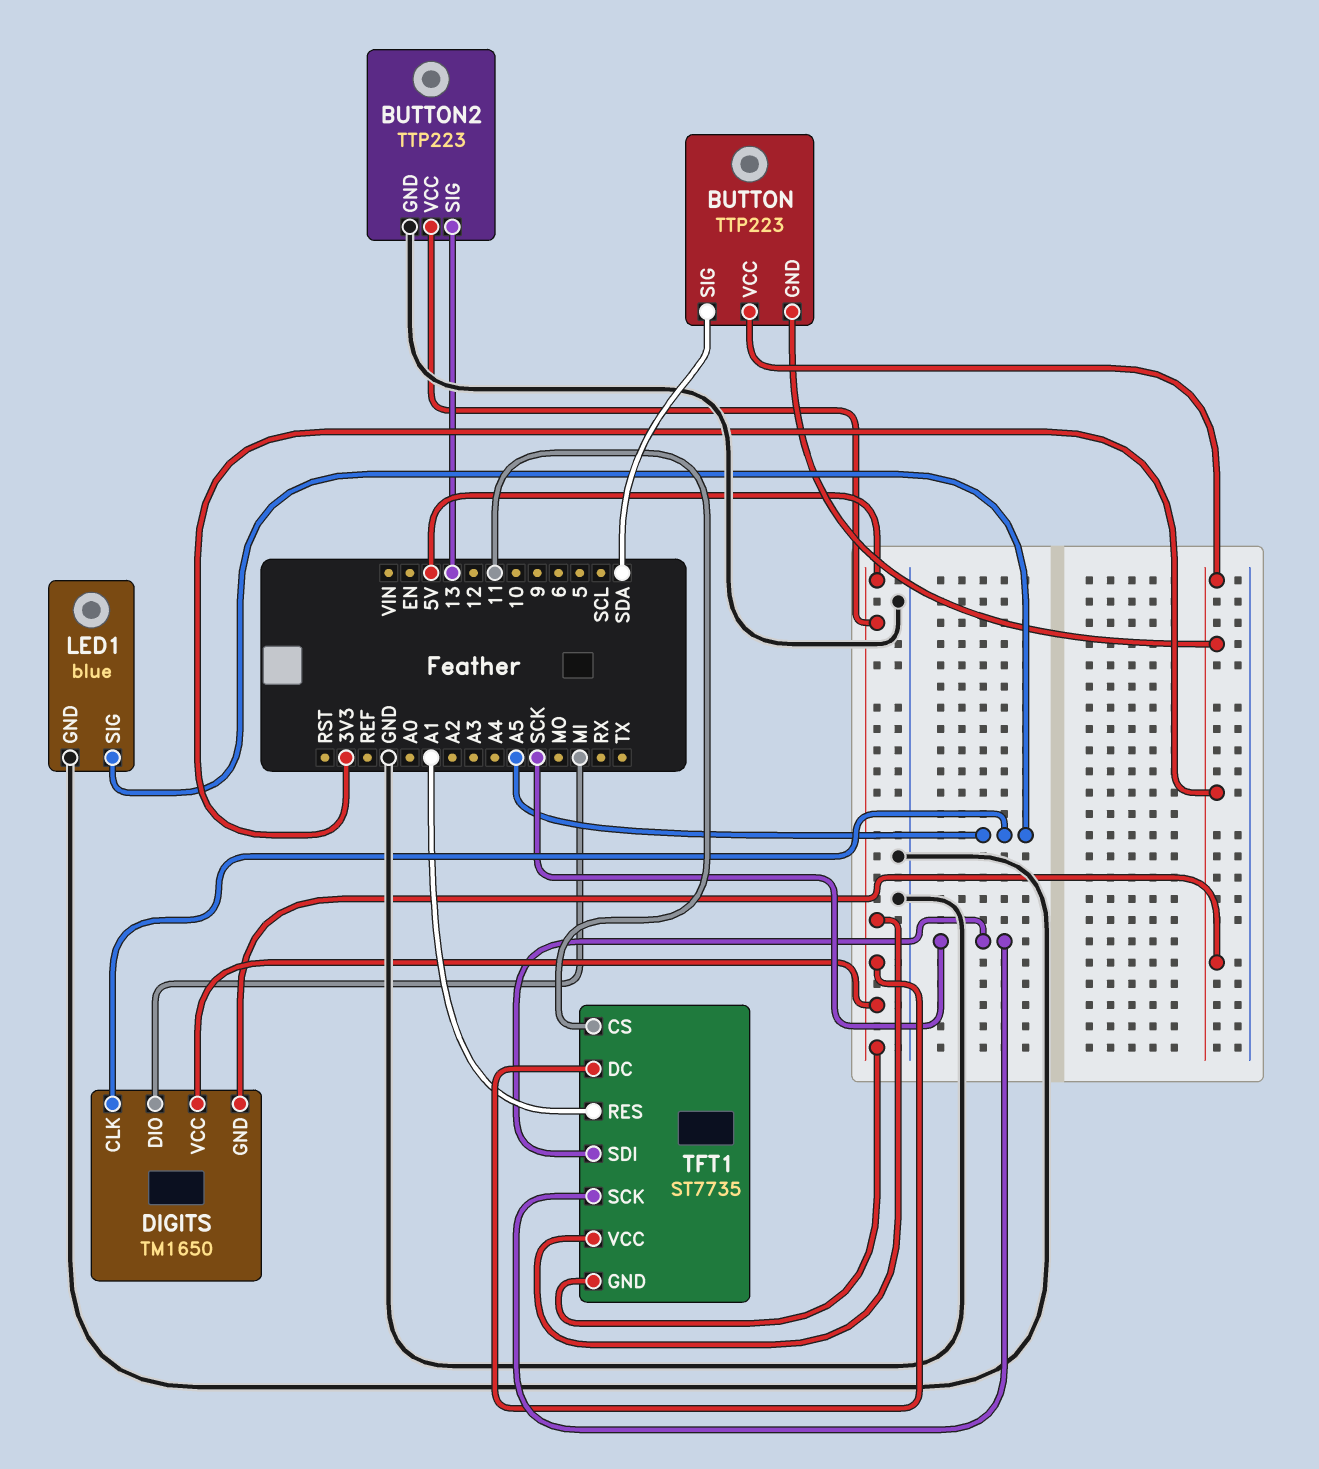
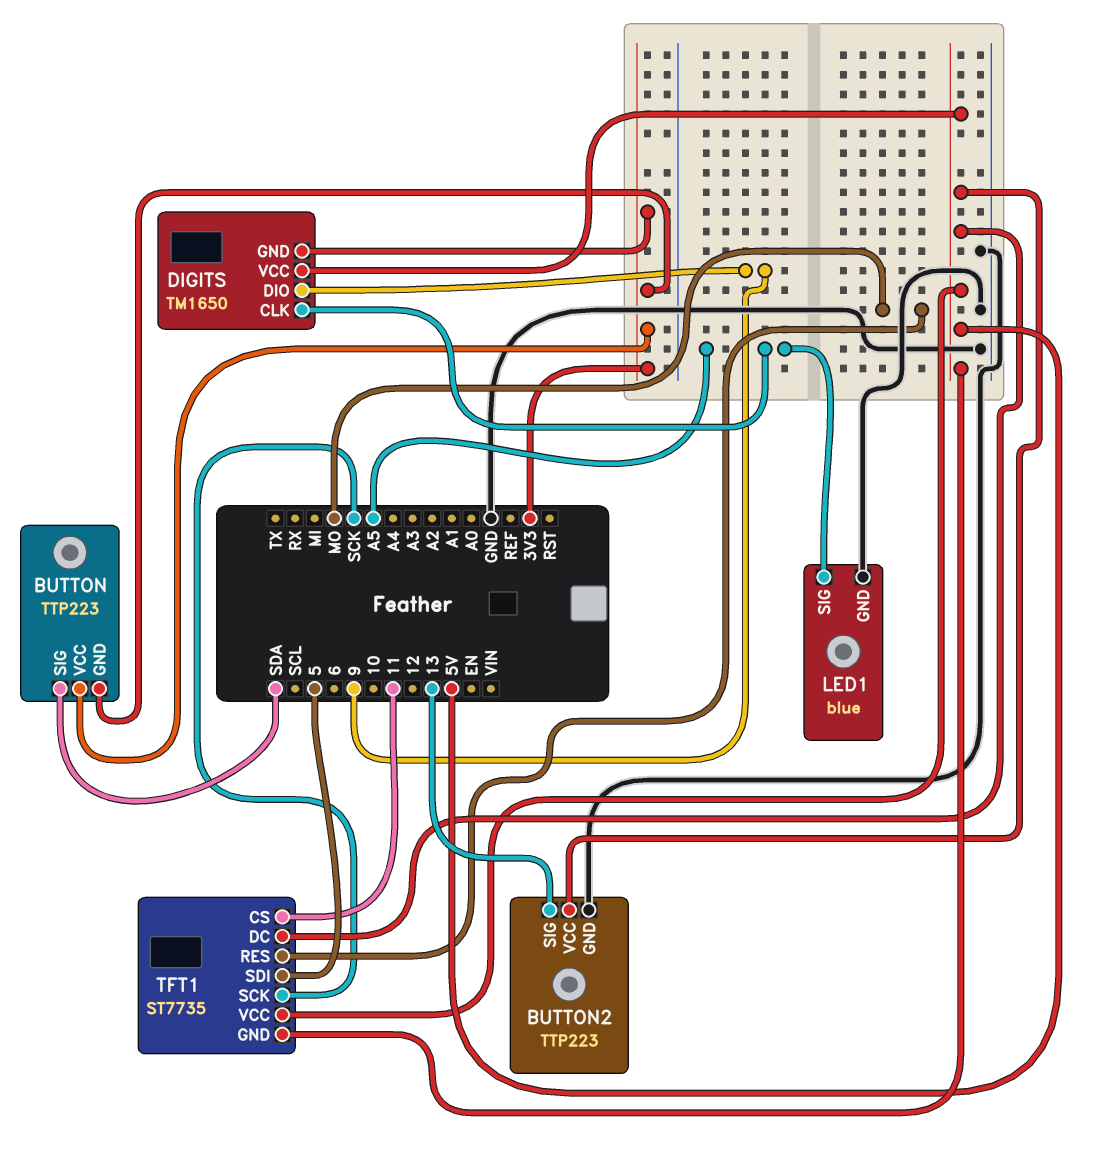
DIGITS pin DIO: MI -> 9
TFT1 pin RES: A1 -> MO
TFT1 pin SDI: SCK -> 5

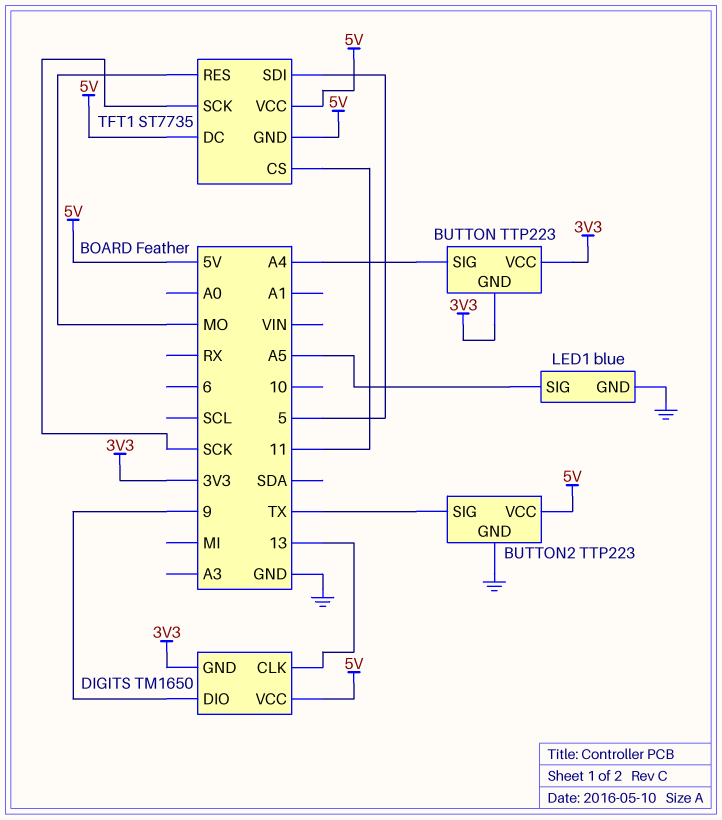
BUTTON pin SIG: SDA -> A4
BUTTON2 pin SIG: 13 -> TX
DIGITS pin CLK: A5 -> 13

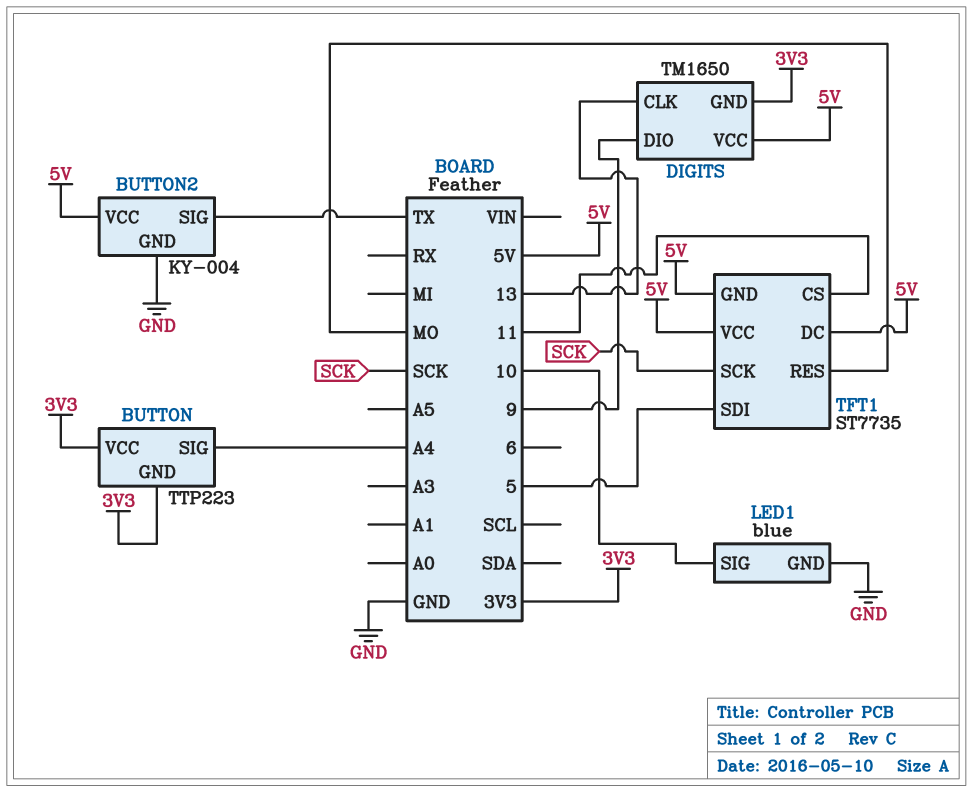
BUTTON2: TTP223 -> KY-004
LED1 pin SIG: A5 -> 10

